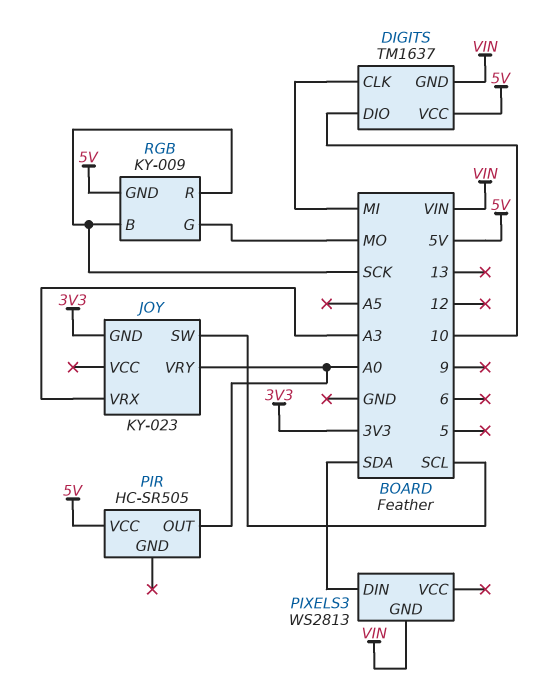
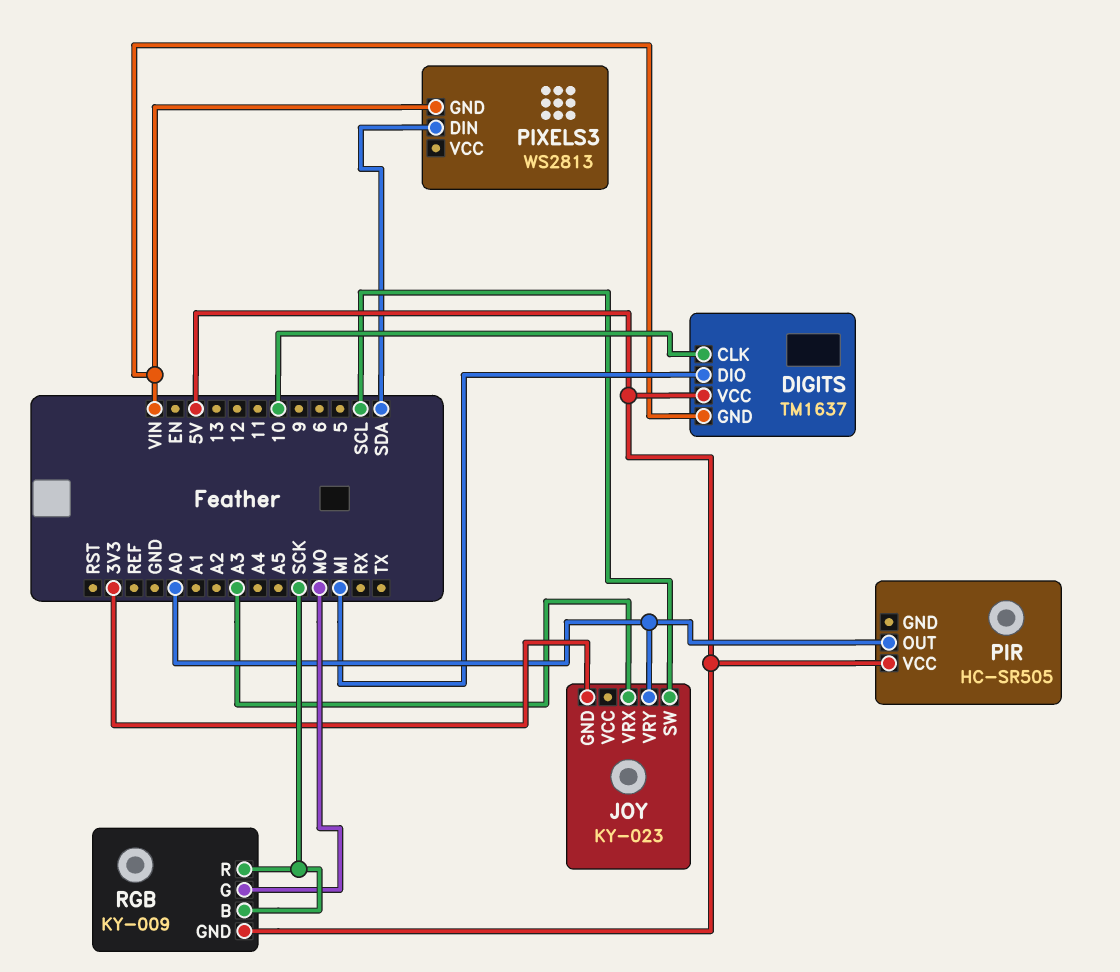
DIGITS pin CLK: MI -> 10
DIGITS pin DIO: 10 -> MI

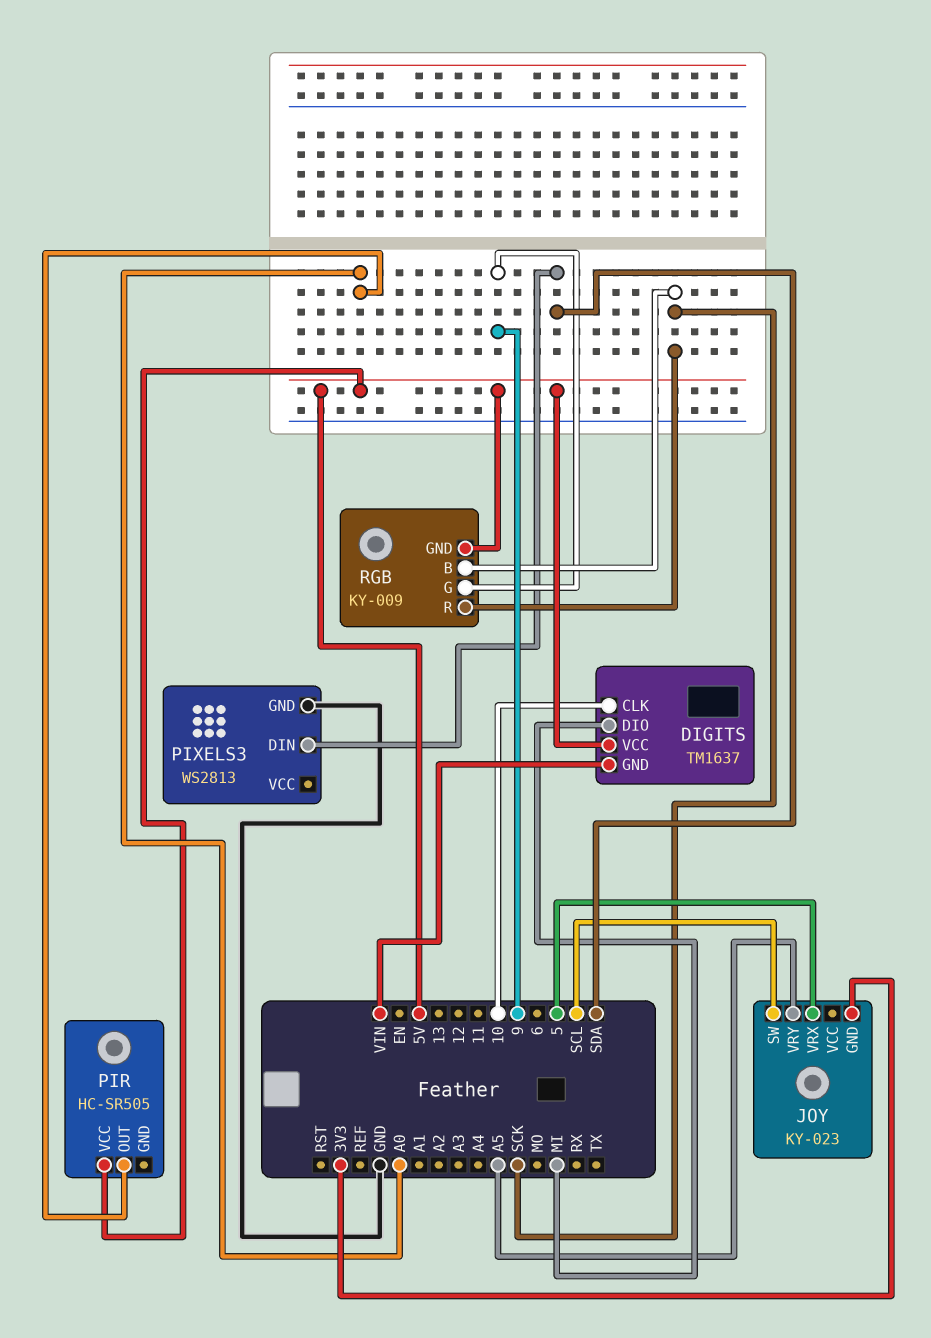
JOY pin VRX: A3 -> 5
JOY pin VRY: A0 -> A5
PIXELS3 pin GND: VIN -> GND
RGB pin G: MO -> 9

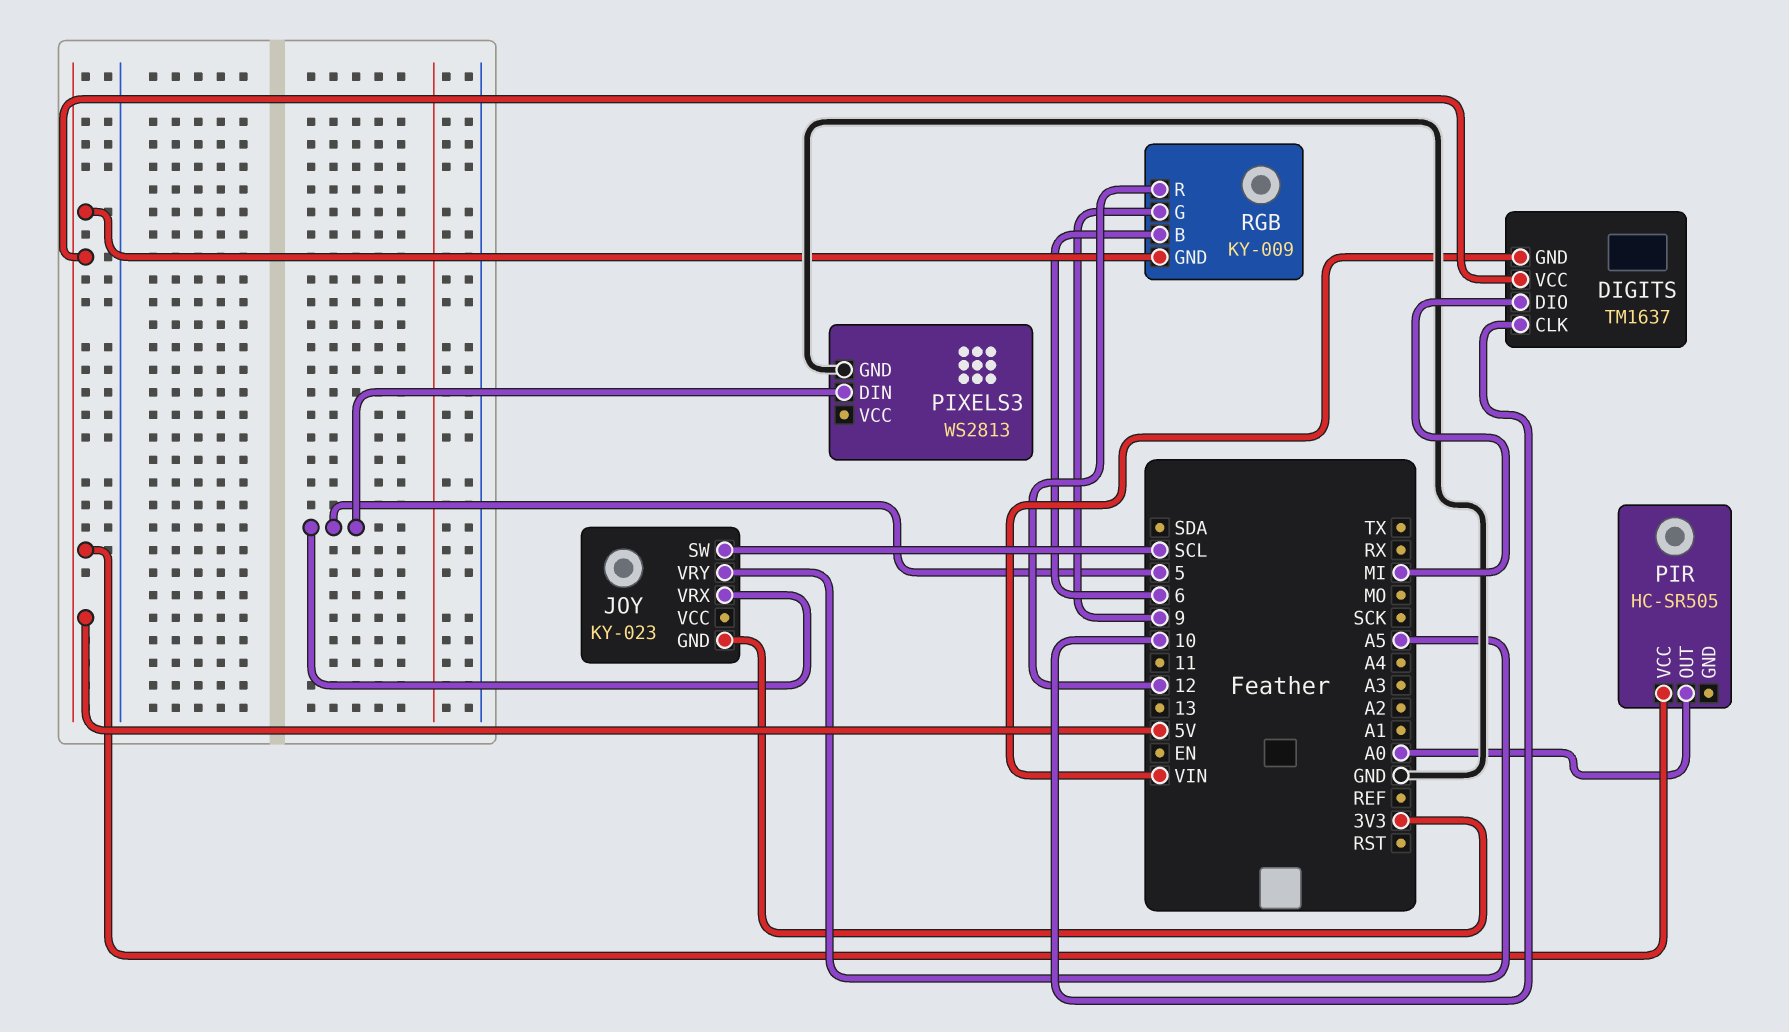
PIXELS3 pin DIN: SDA -> 5
RGB pin B: SCK -> 6
RGB pin R: SCK -> 12

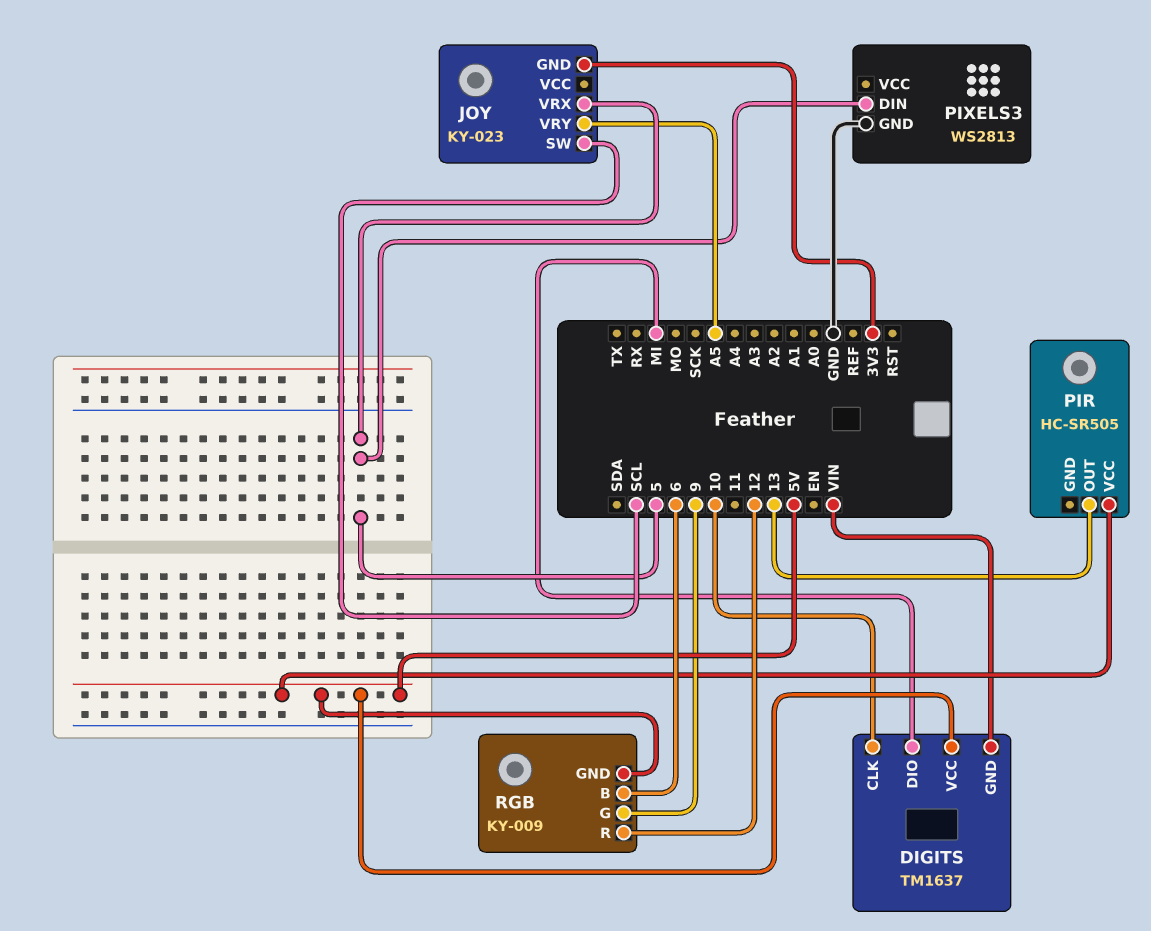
PIR pin OUT: A0 -> 13

